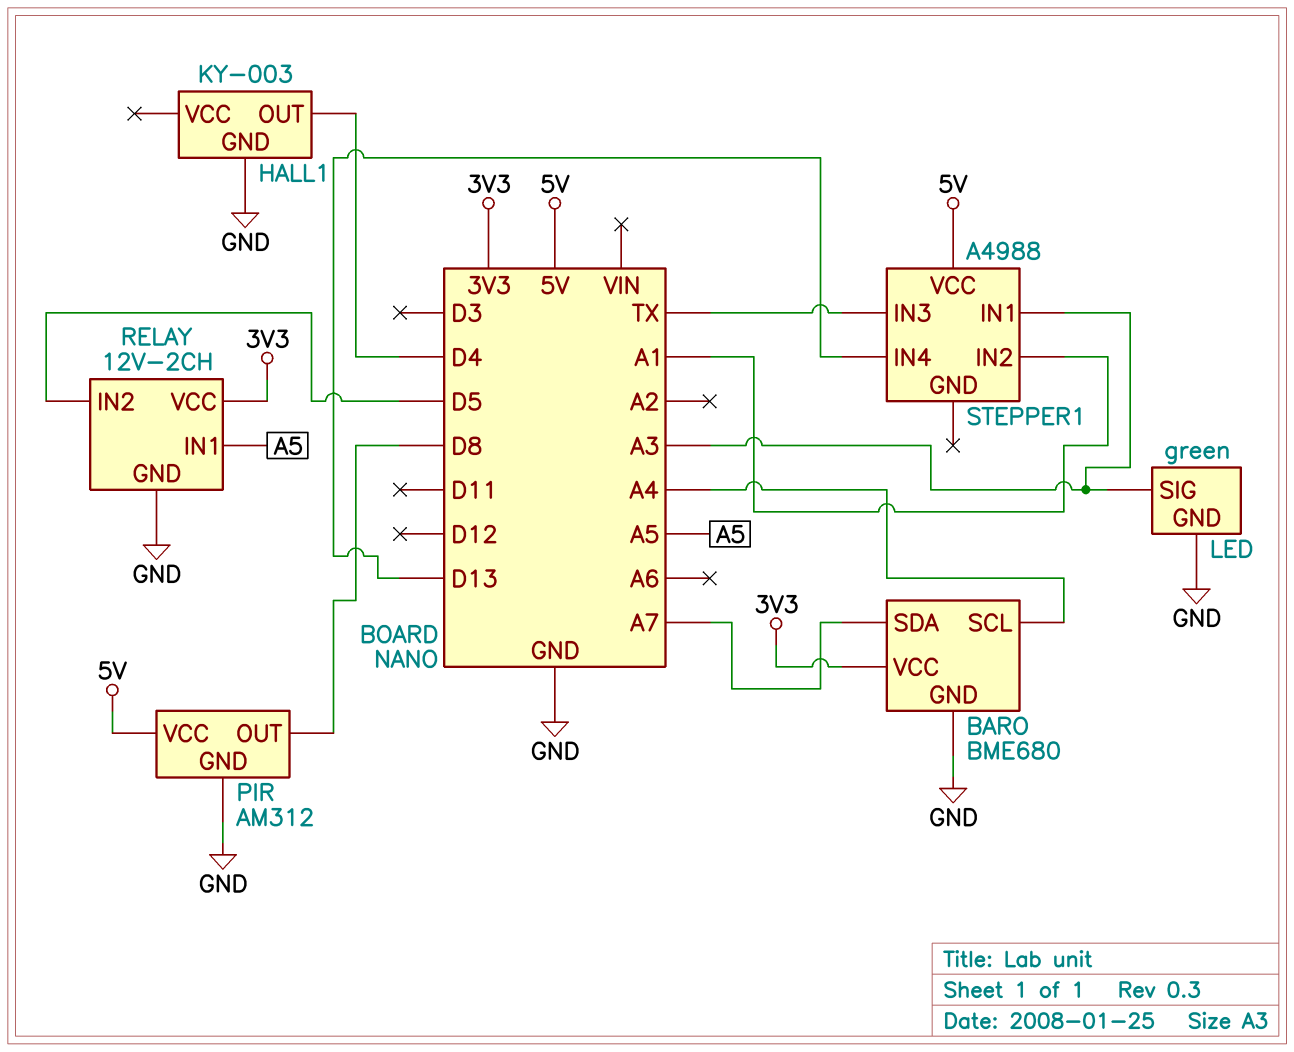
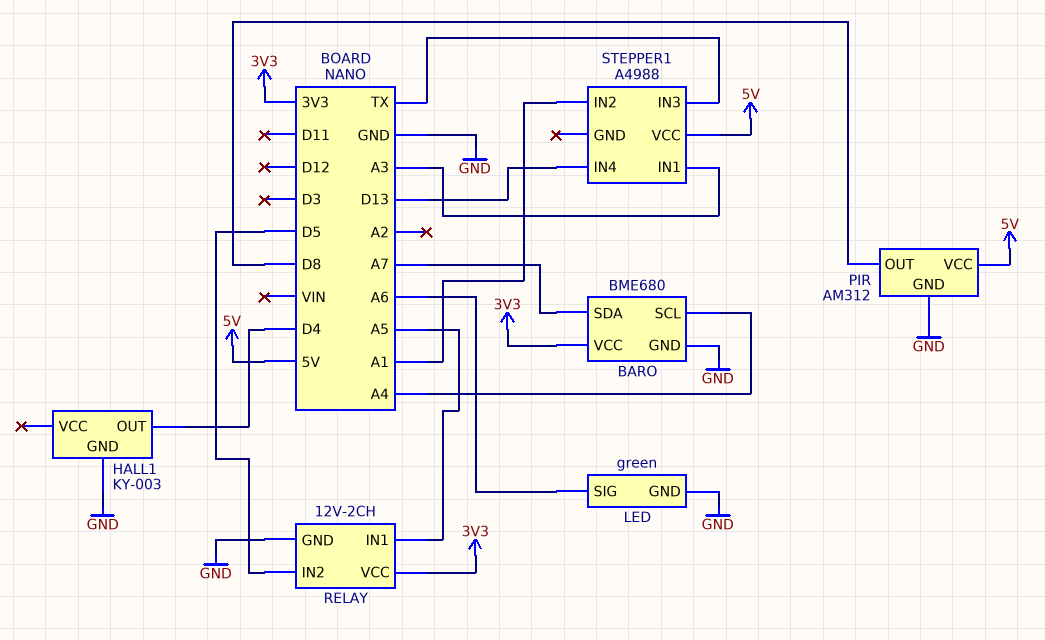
LED pin SIG: A3 -> A6

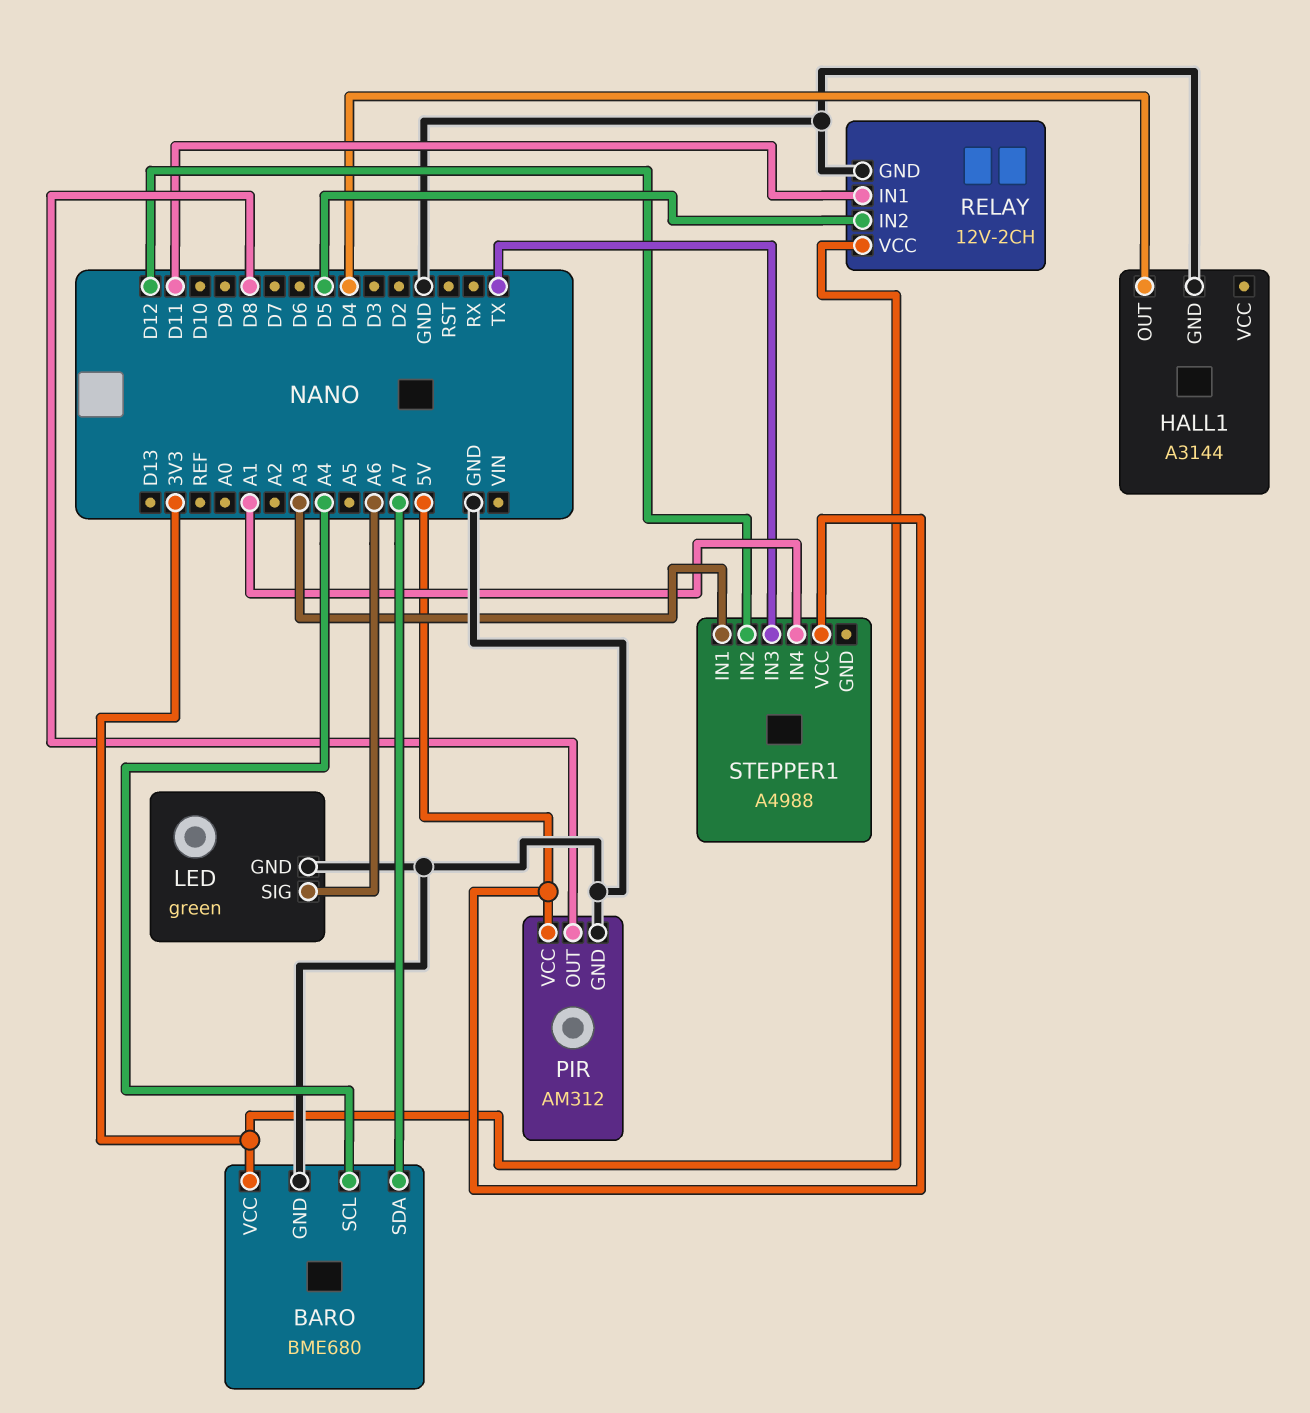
HALL1: KY-003 -> A3144
RELAY pin IN1: A5 -> D11
STEPPER1 pin IN2: A1 -> D12
STEPPER1 pin IN4: D13 -> A1

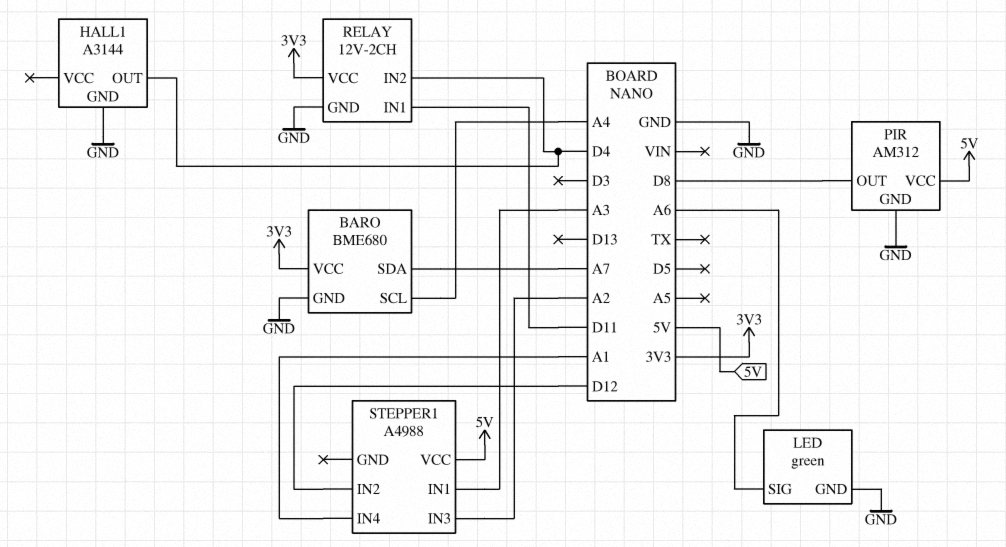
RELAY pin IN2: D5 -> D4
STEPPER1 pin IN3: TX -> A2

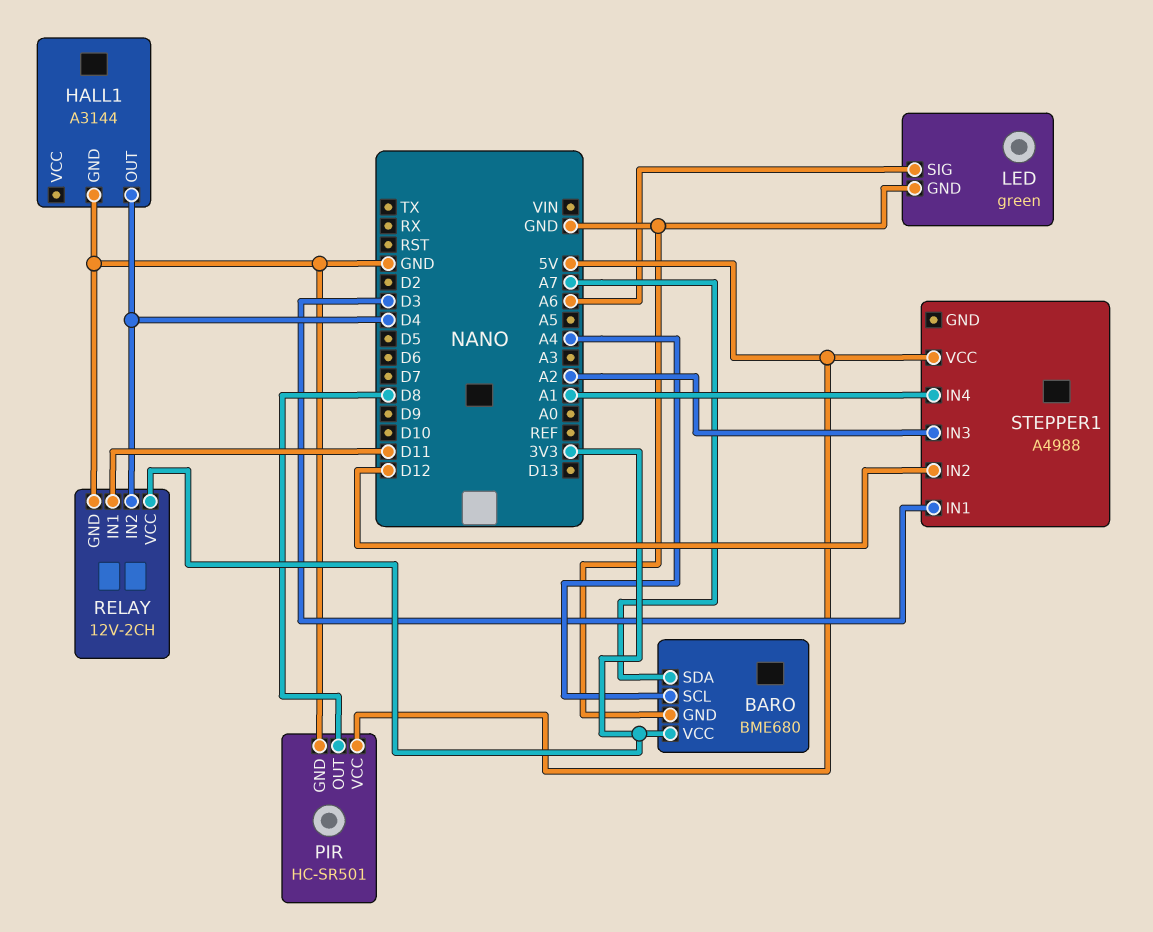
PIR: AM312 -> HC-SR501
STEPPER1 pin IN1: A3 -> D3

